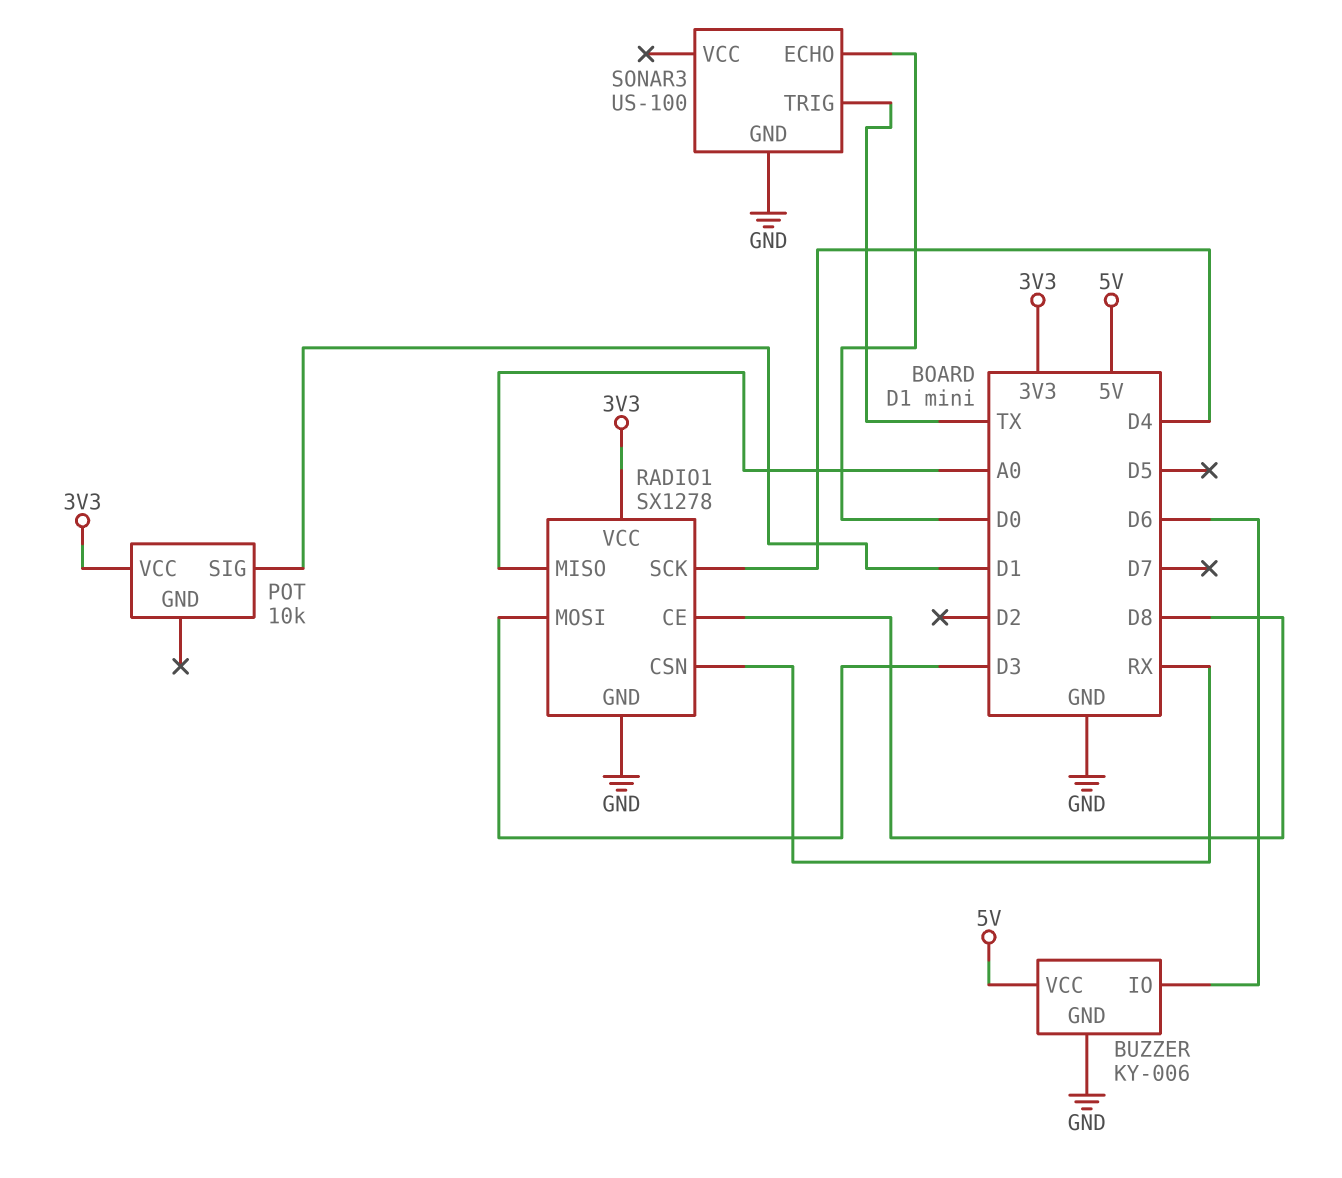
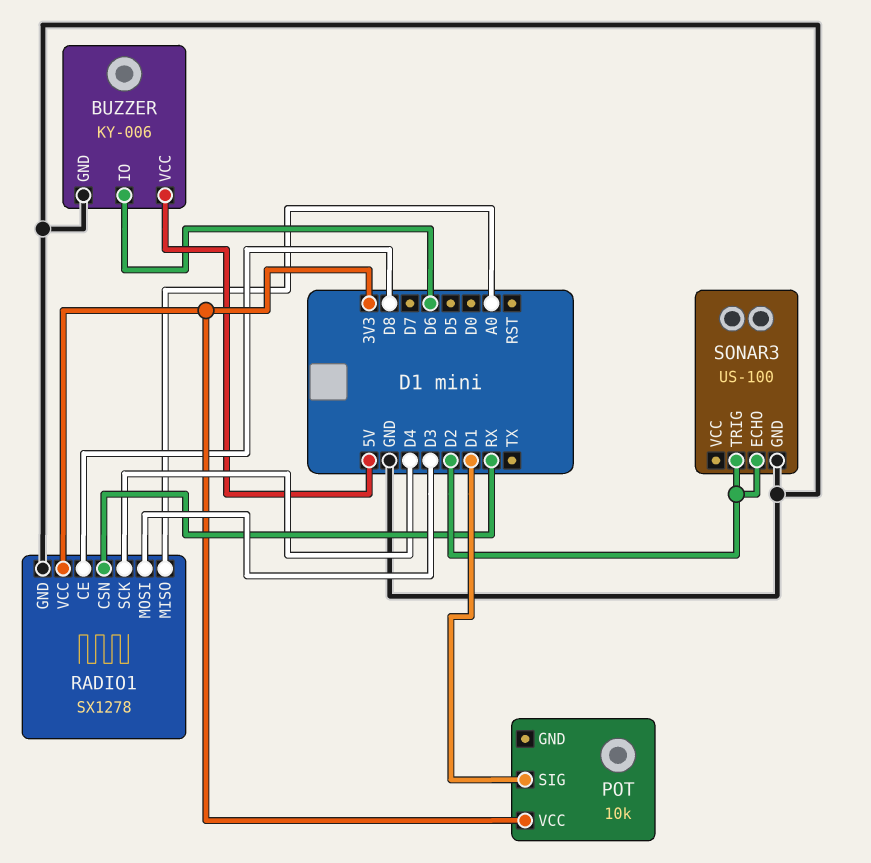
SONAR3 pin ECHO: D0 -> D2
SONAR3 pin TRIG: TX -> D2

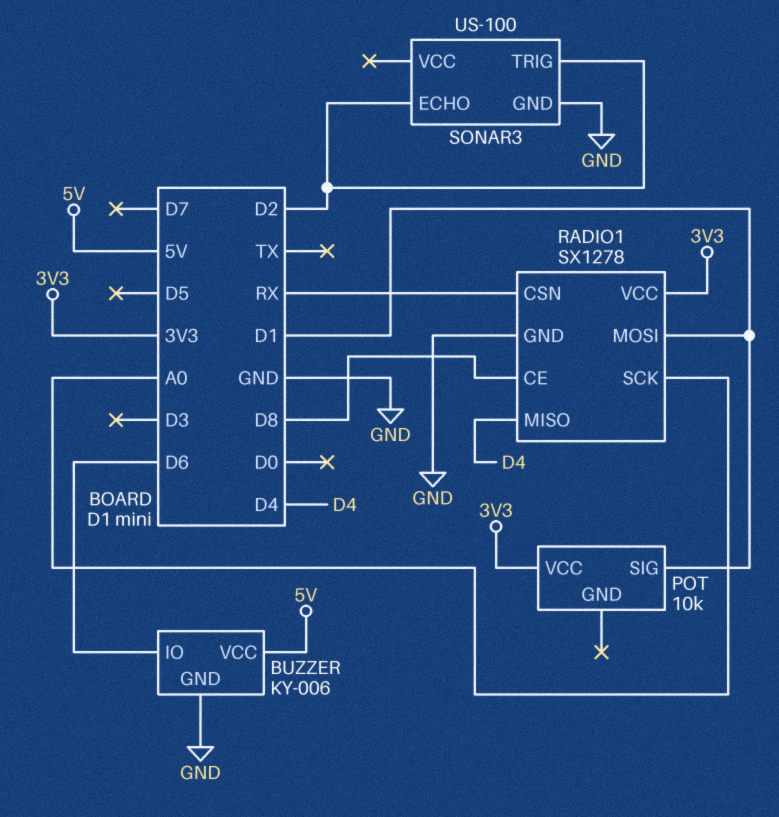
RADIO1 pin MISO: A0 -> D4
RADIO1 pin MOSI: D3 -> D1
RADIO1 pin SCK: D4 -> A0

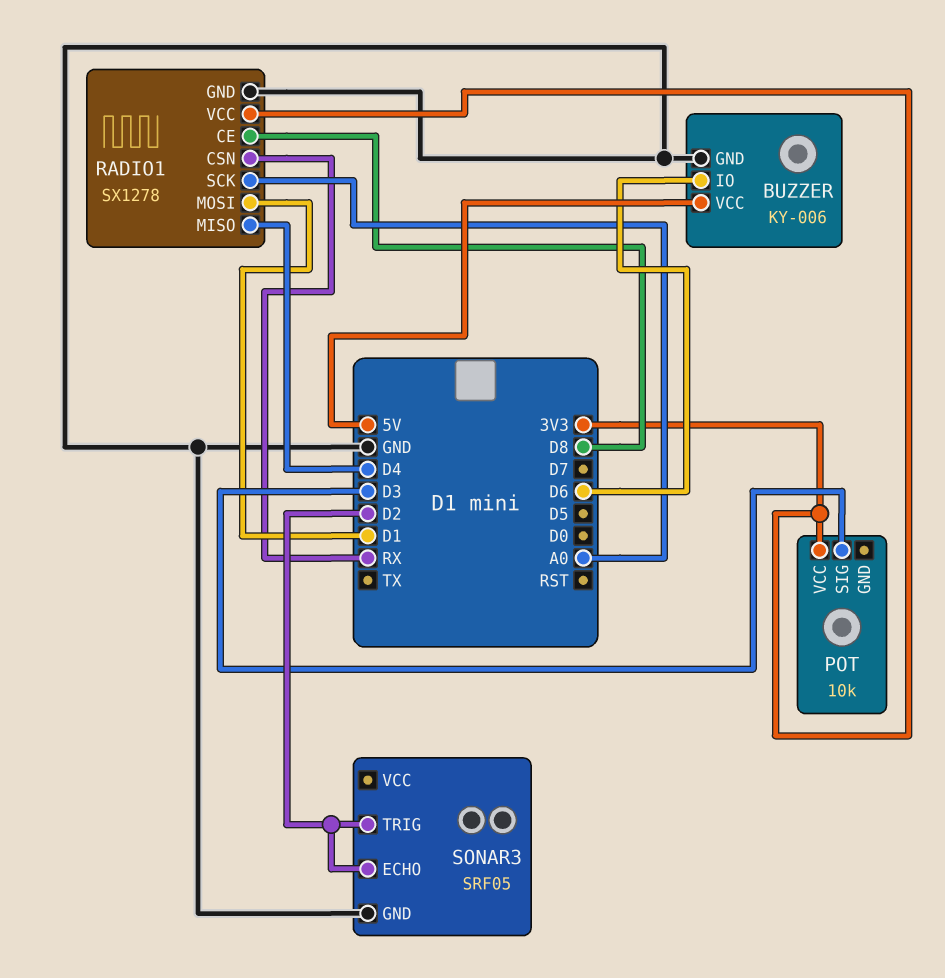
POT pin SIG: D1 -> D3
SONAR3: US-100 -> SRF05

